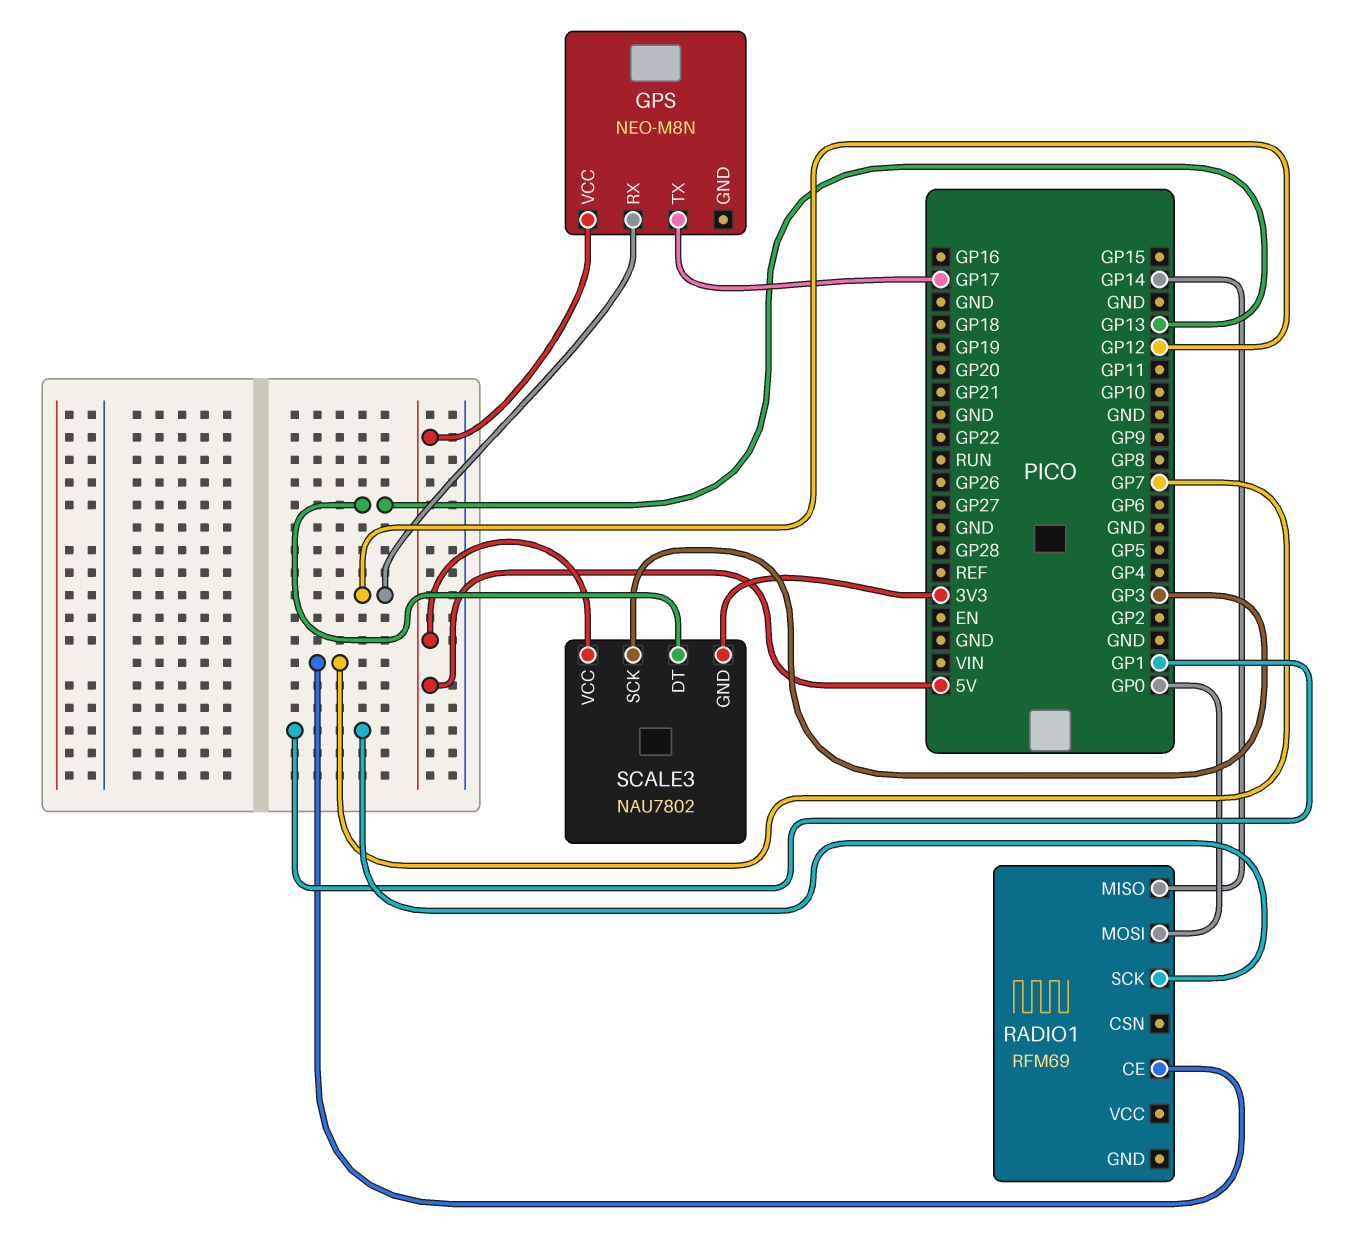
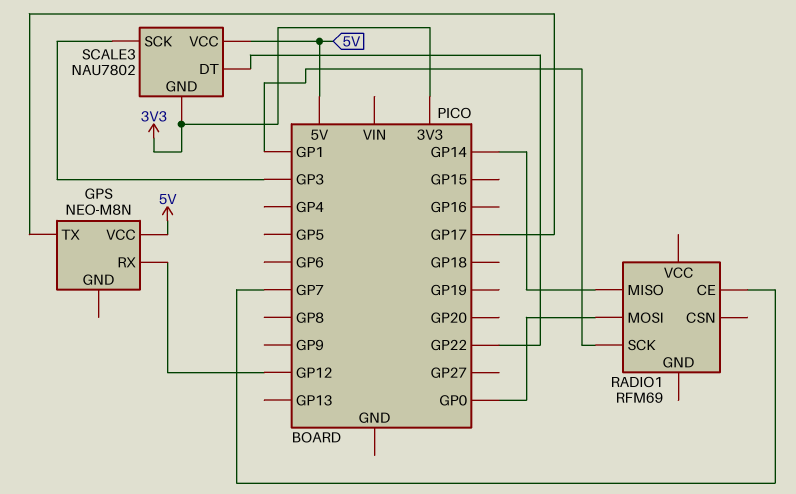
SCALE3 pin DT: GP13 -> GP22

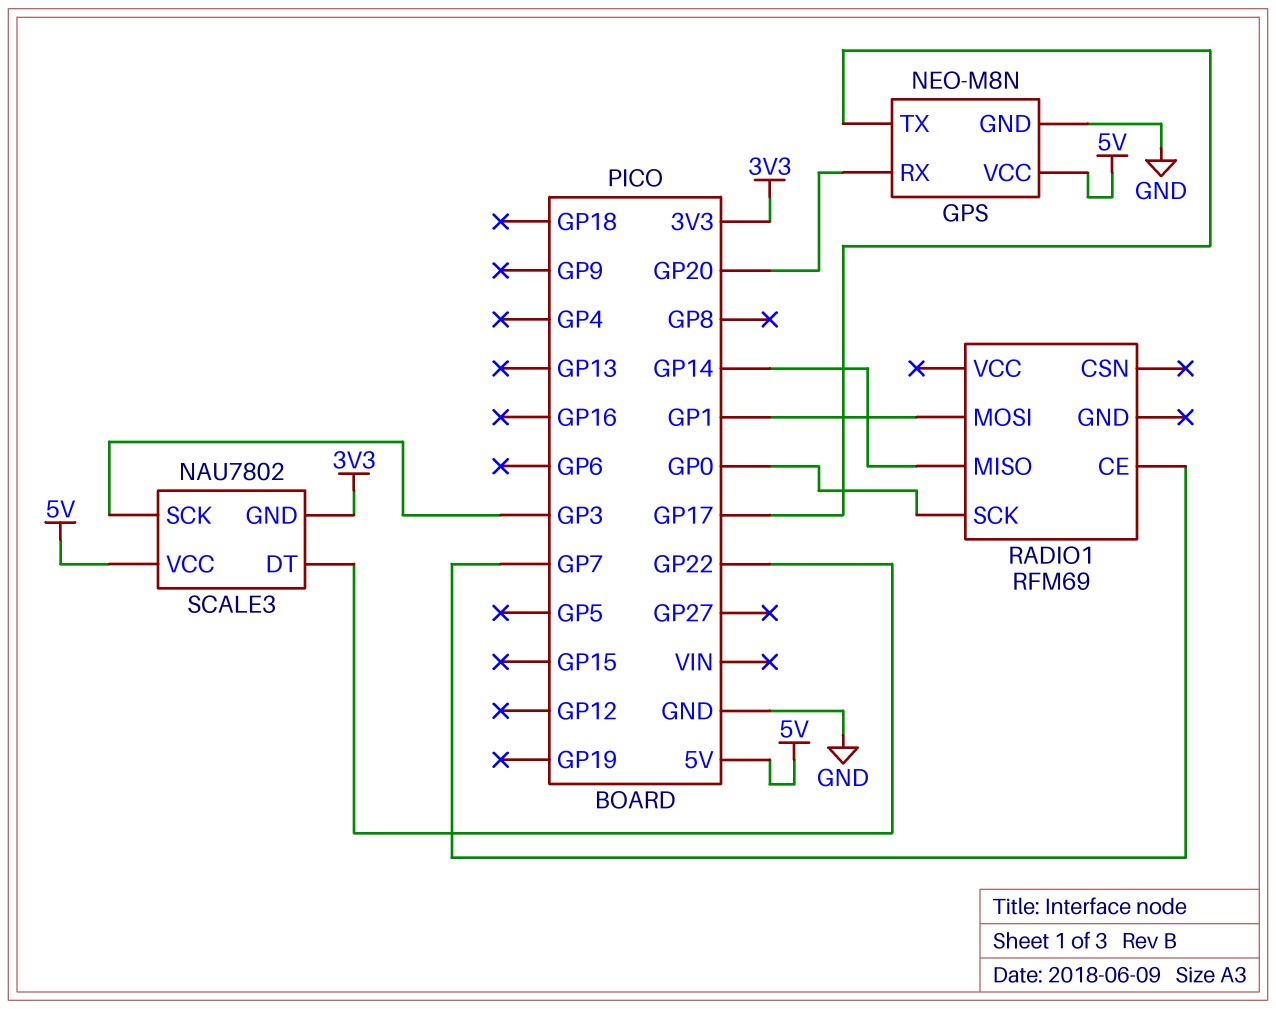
GPS pin GND: none -> GND
GPS pin RX: GP12 -> GP20
RADIO1 pin MOSI: GP0 -> GP1
RADIO1 pin SCK: GP1 -> GP0

